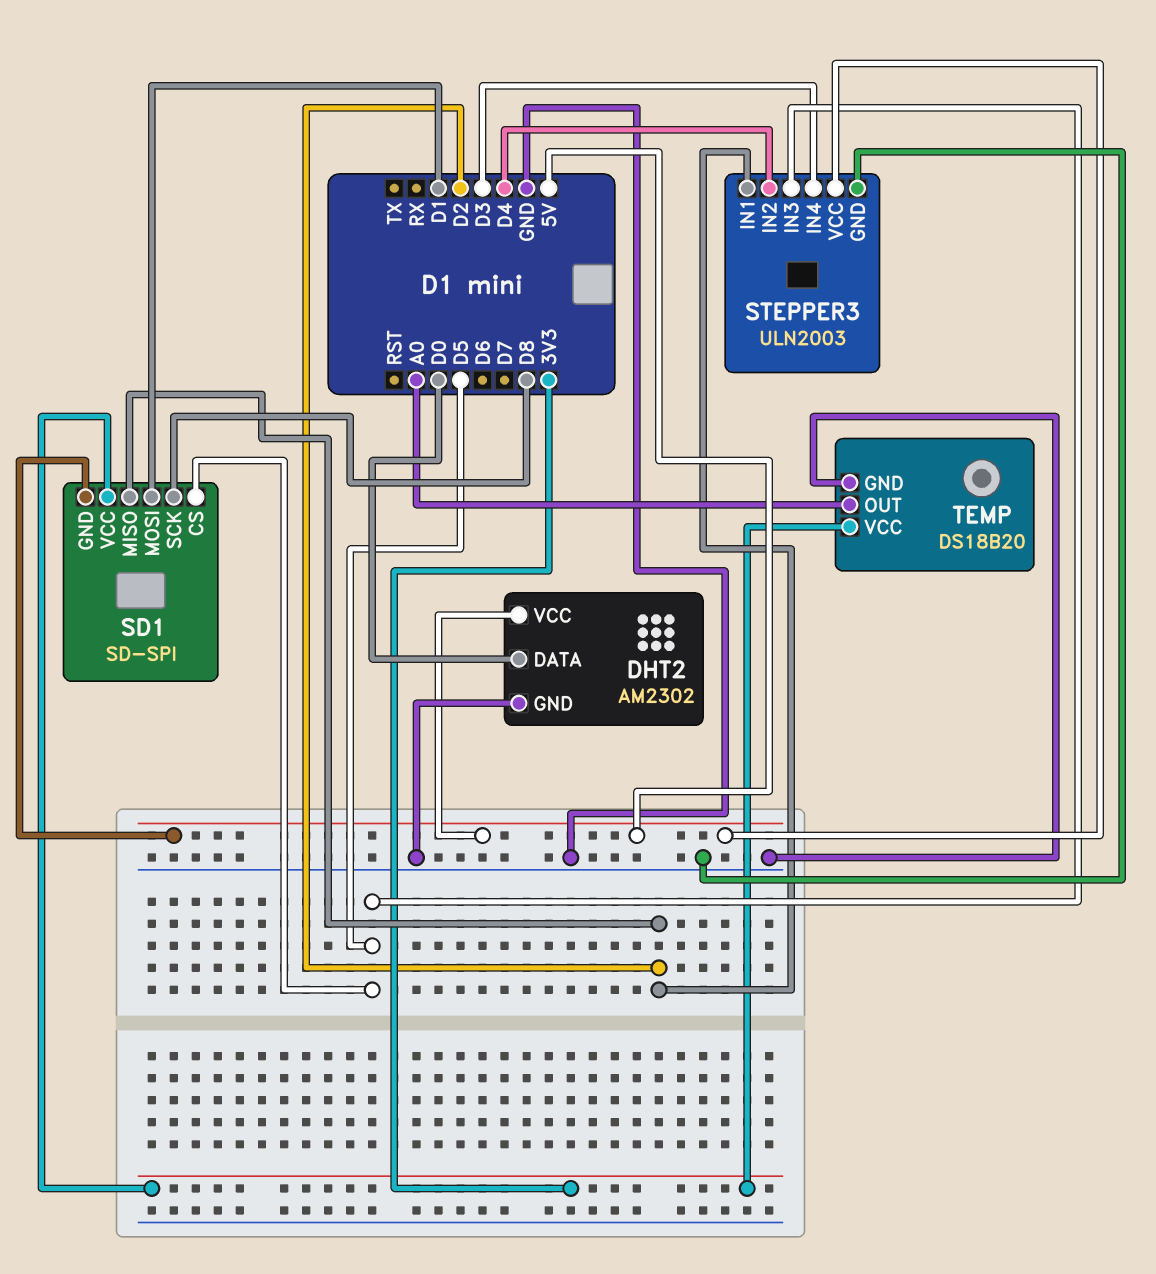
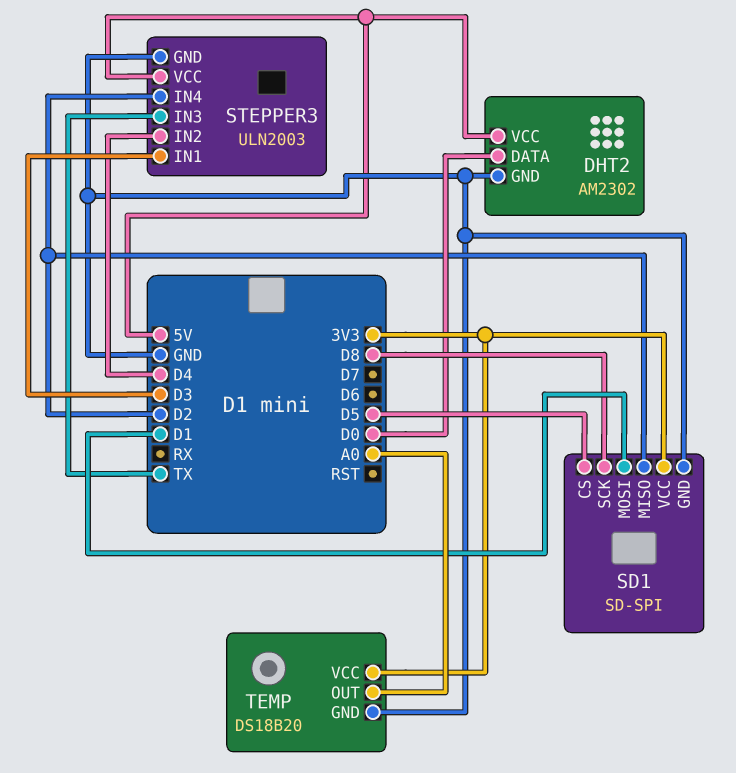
SD1 pin GND: 5V -> GND
STEPPER3 pin IN1: D2 -> D3
STEPPER3 pin IN3: D5 -> TX
STEPPER3 pin IN4: D3 -> D2

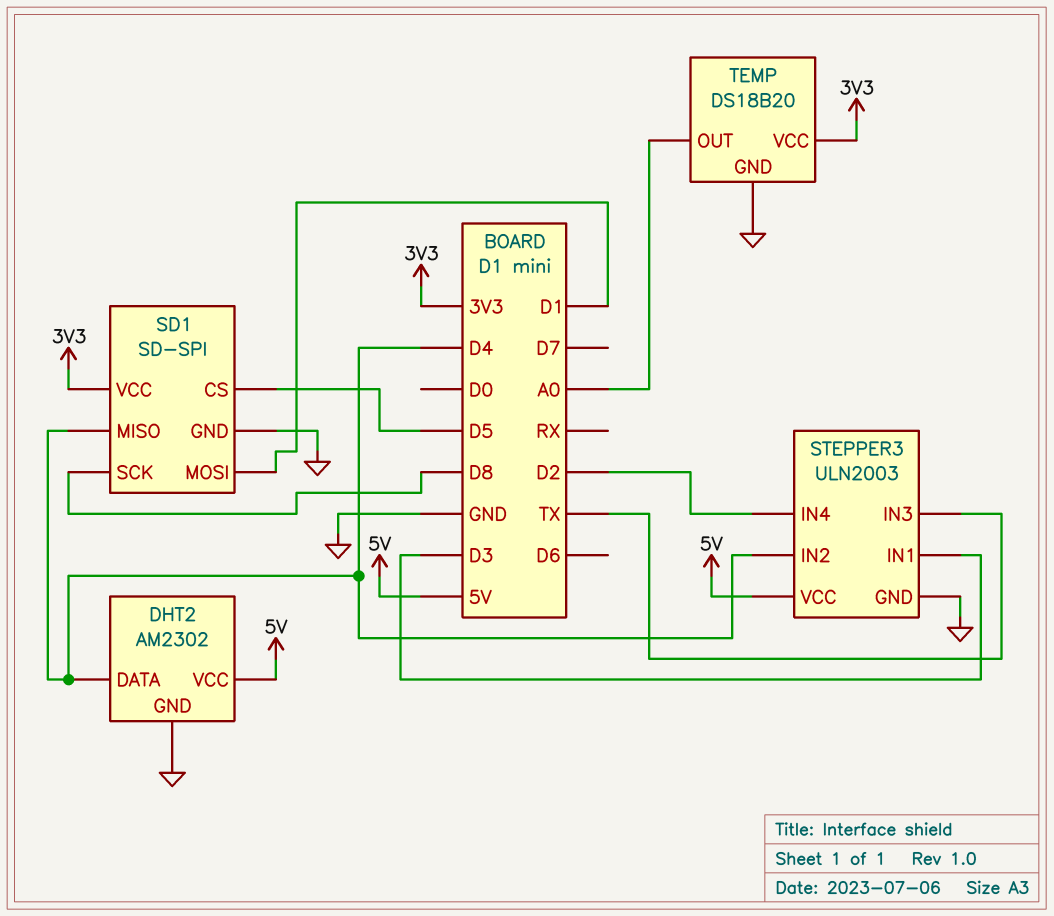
DHT2 pin DATA: D0 -> D4
SD1 pin MISO: D2 -> D4

